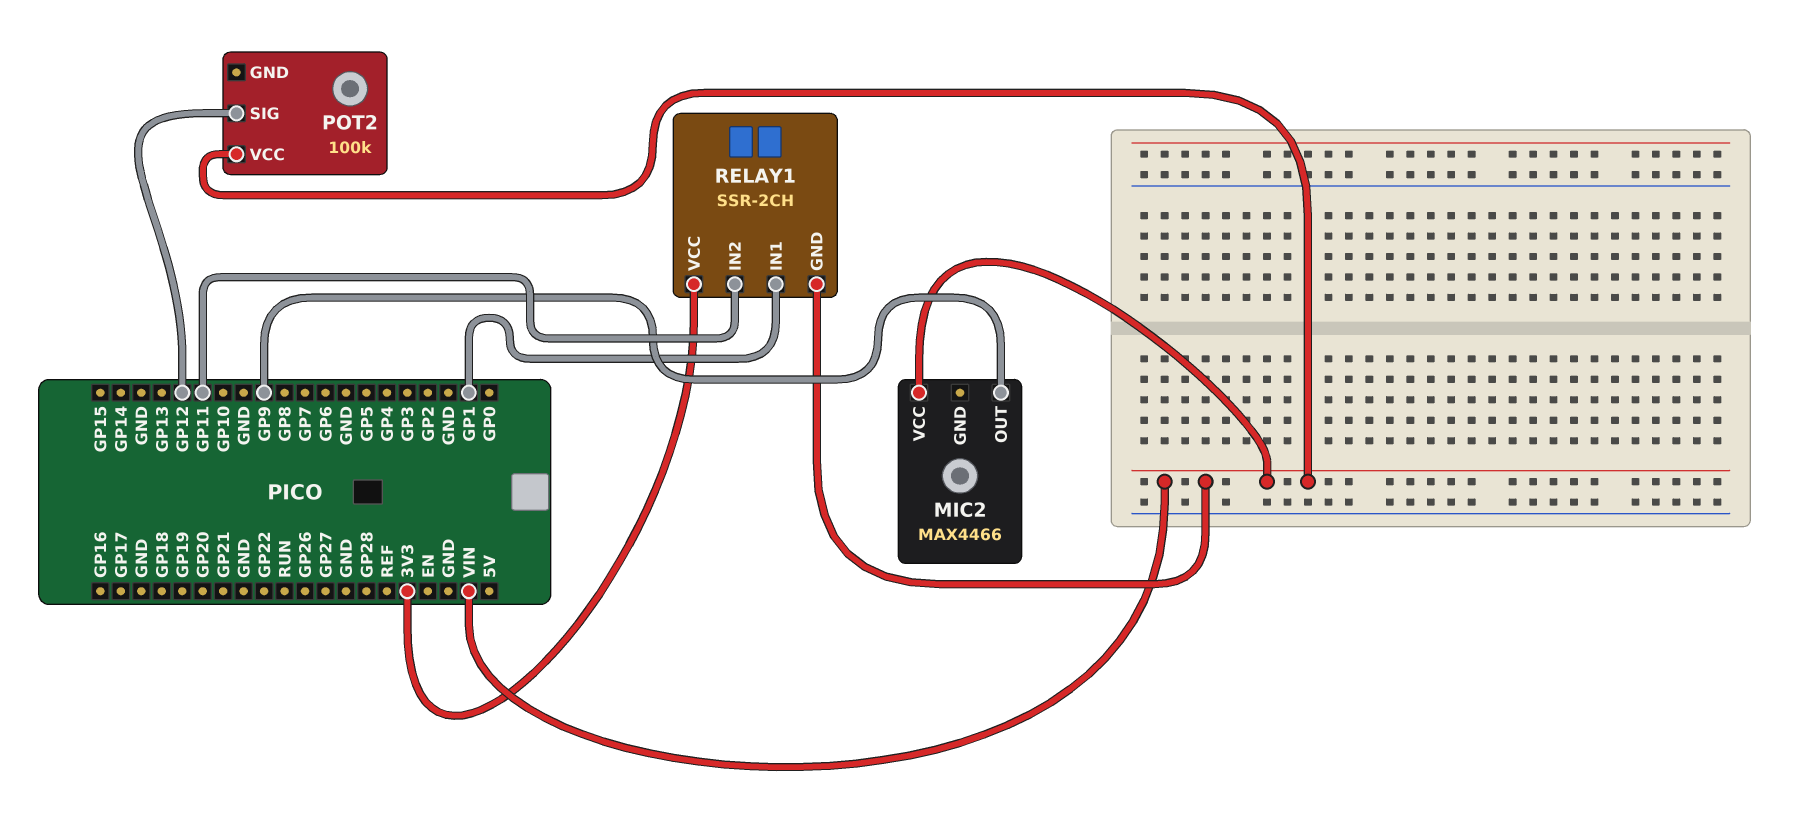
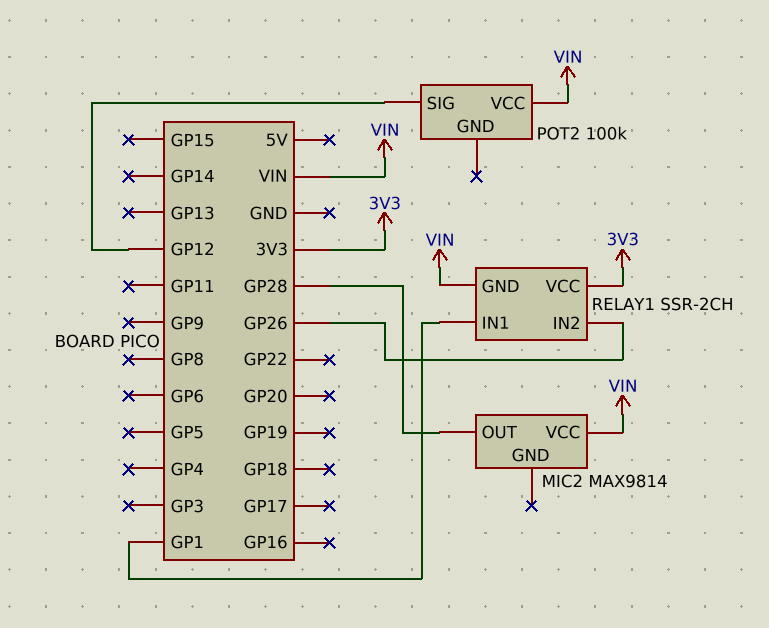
MIC2: MAX4466 -> MAX9814
MIC2 pin OUT: GP9 -> GP28
RELAY1 pin IN2: GP11 -> GP26

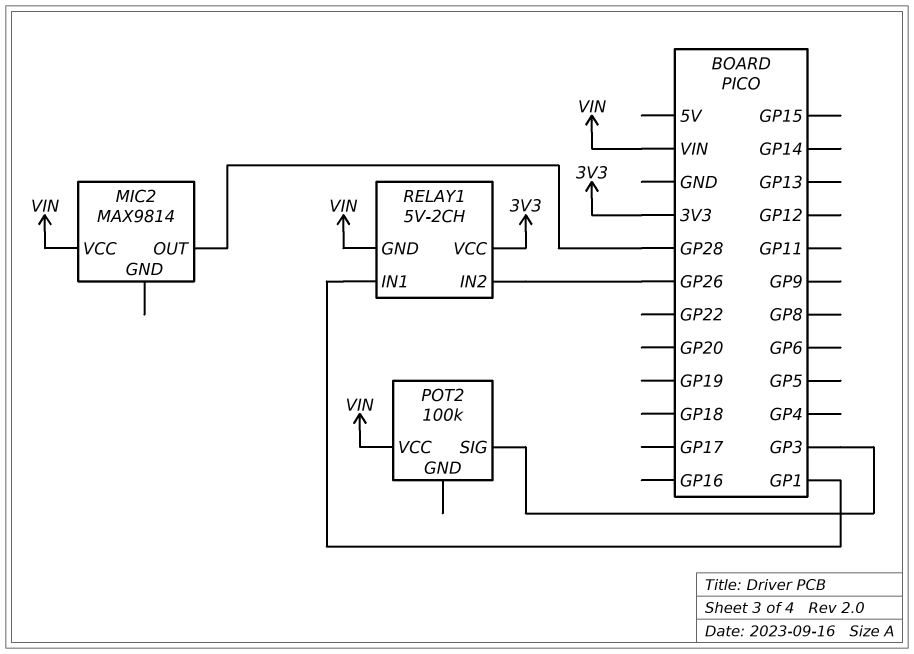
POT2 pin SIG: GP12 -> GP3
RELAY1: SSR-2CH -> 5V-2CH

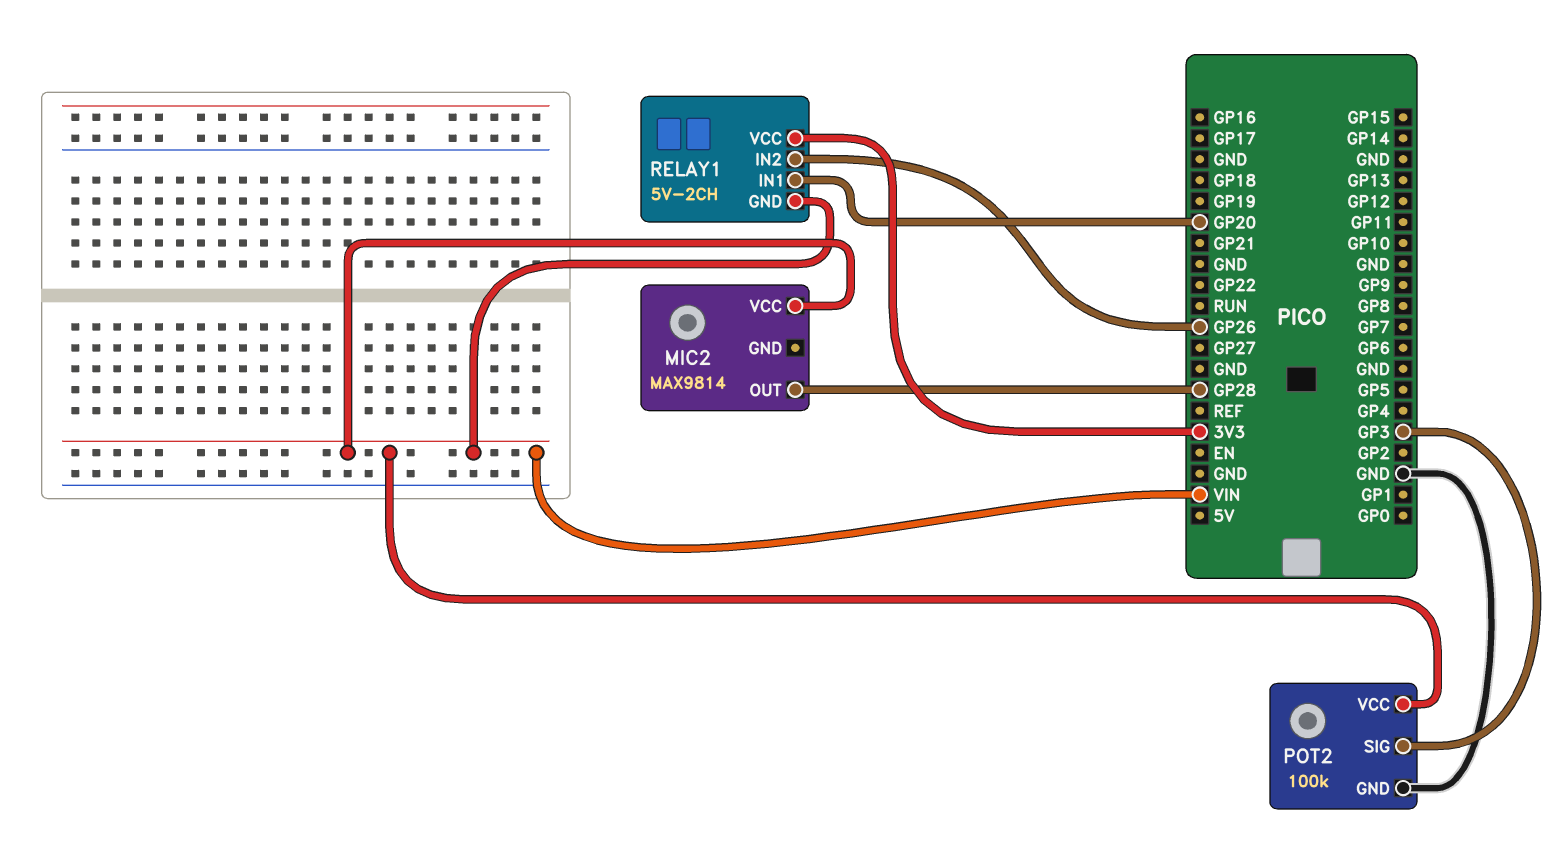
POT2 pin GND: none -> GND
RELAY1 pin IN1: GP1 -> GP20

